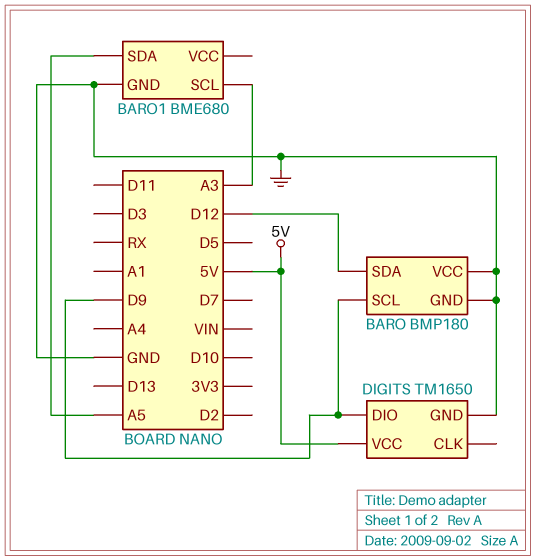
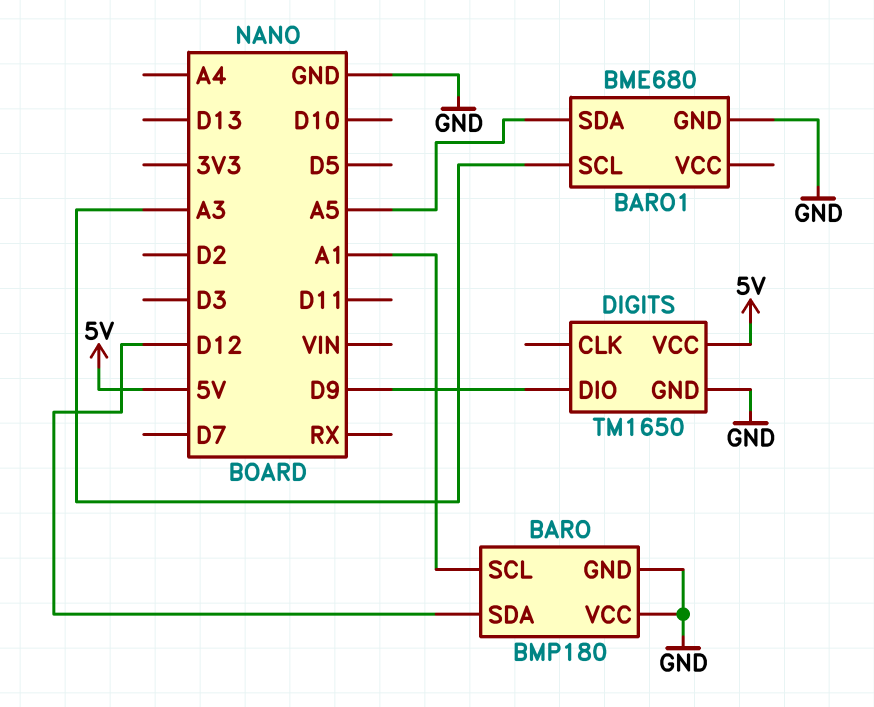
BARO pin SCL: D9 -> A1

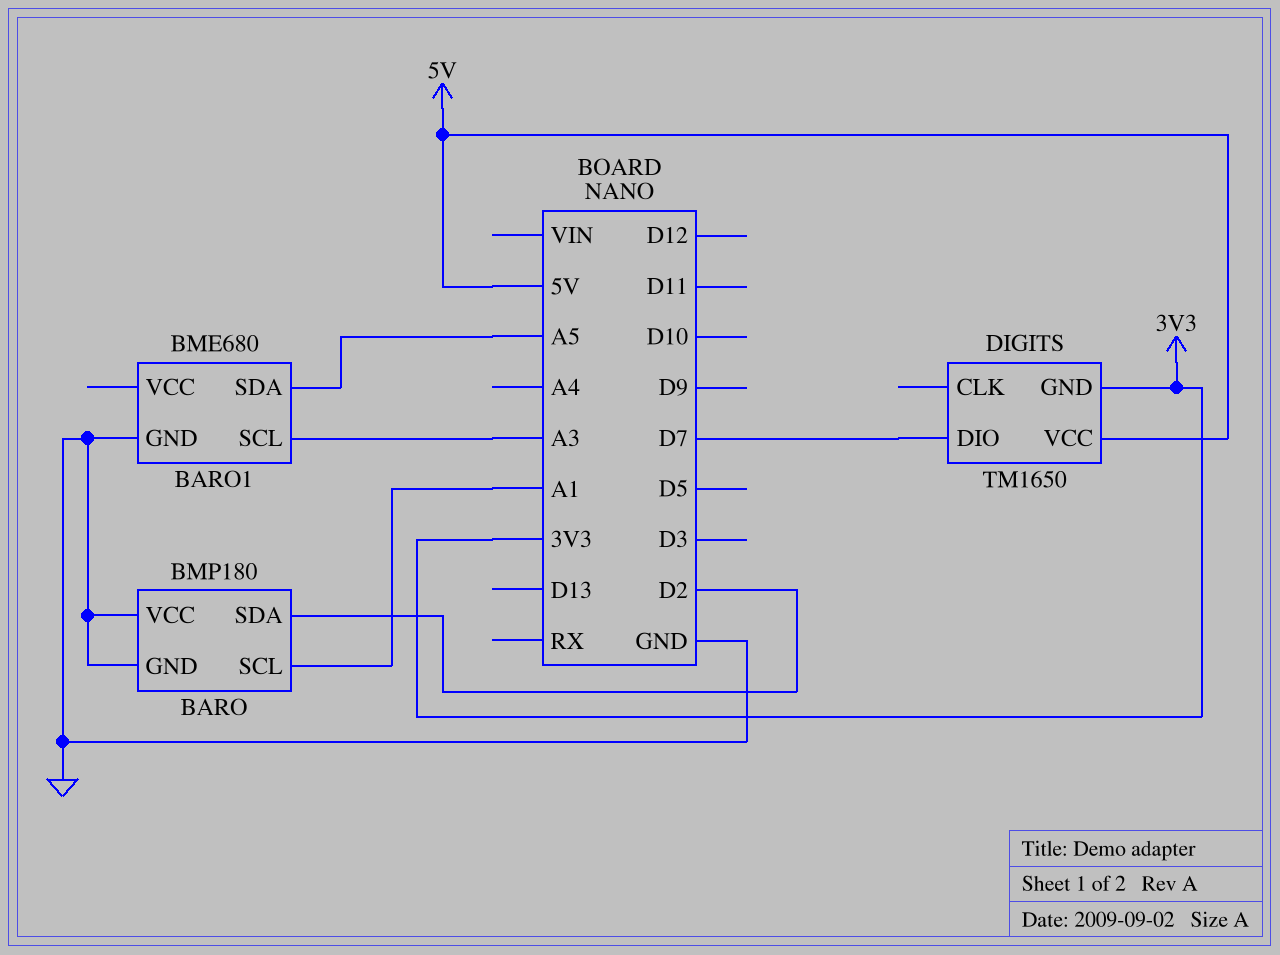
BARO pin SDA: D12 -> D2
DIGITS pin DIO: D9 -> D7
DIGITS pin GND: GND -> 3V3

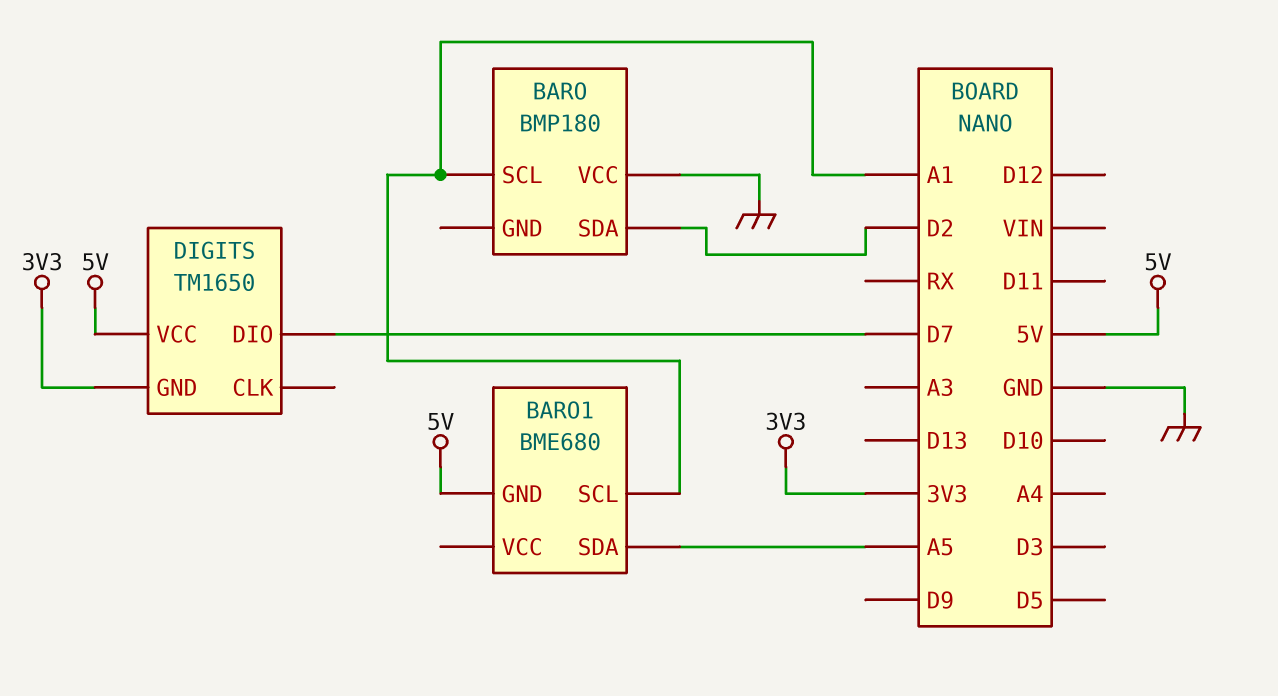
BARO pin GND: GND -> none
BARO1 pin GND: GND -> 5V
BARO1 pin SCL: A3 -> A1

